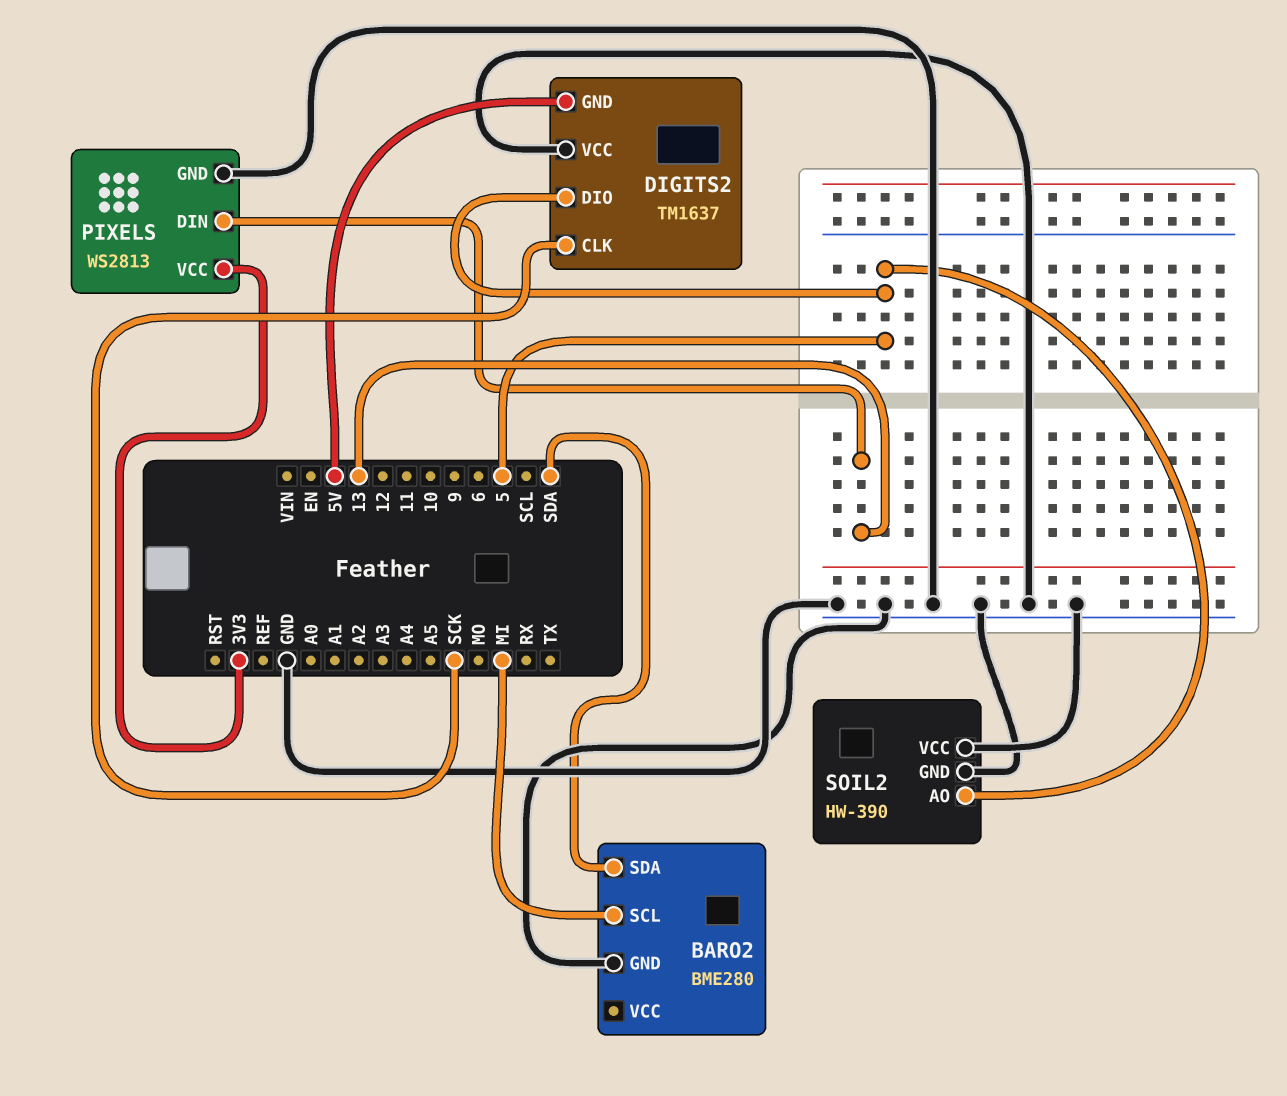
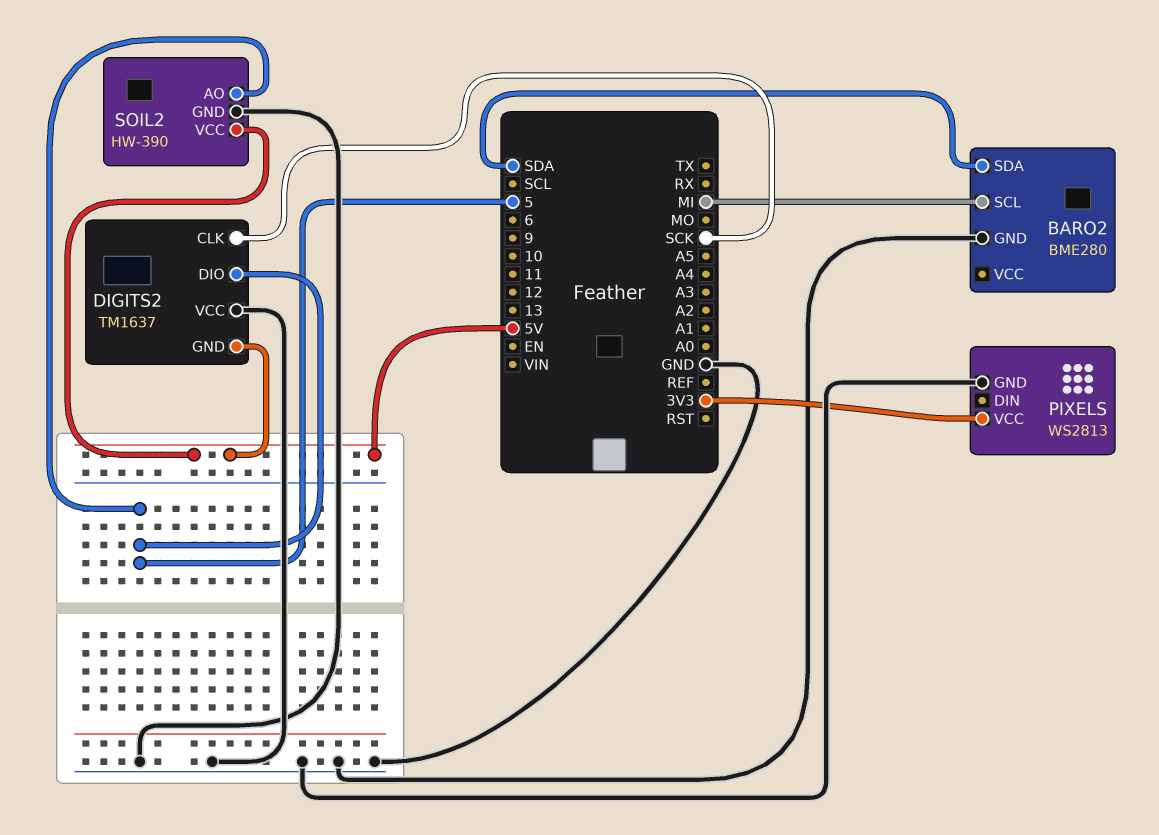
PIXELS pin DIN: 13 -> none
SOIL2 pin VCC: GND -> 5V

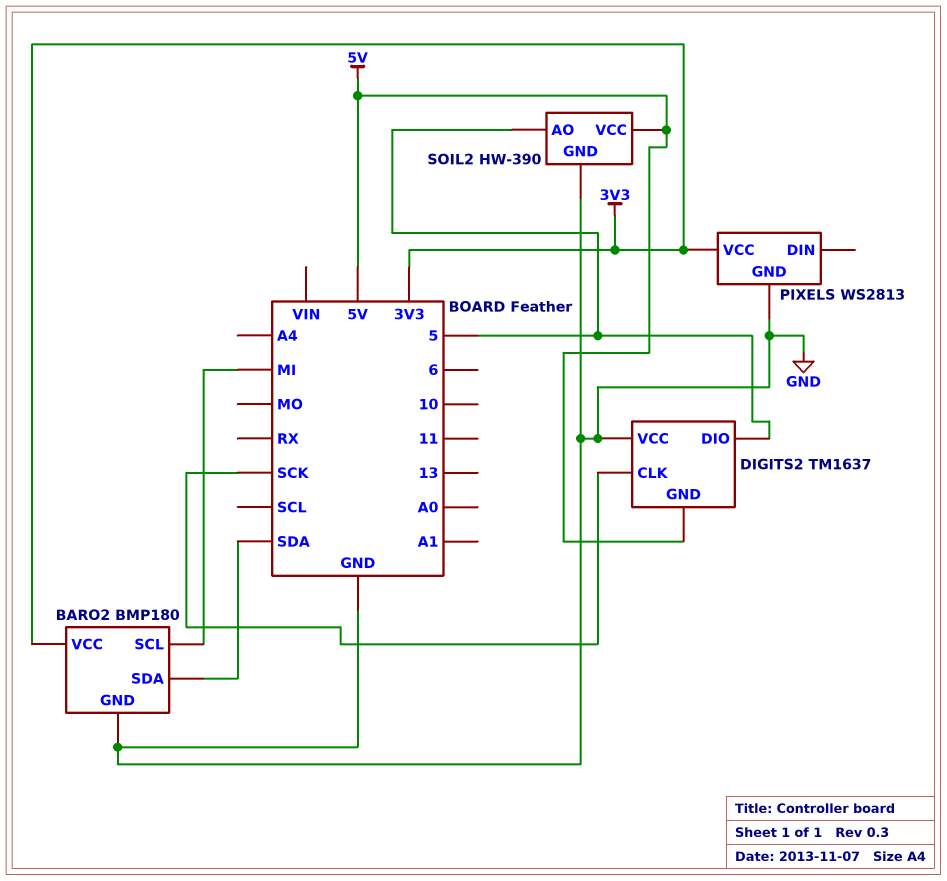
BARO2: BME280 -> BMP180
BARO2 pin VCC: none -> 3V3

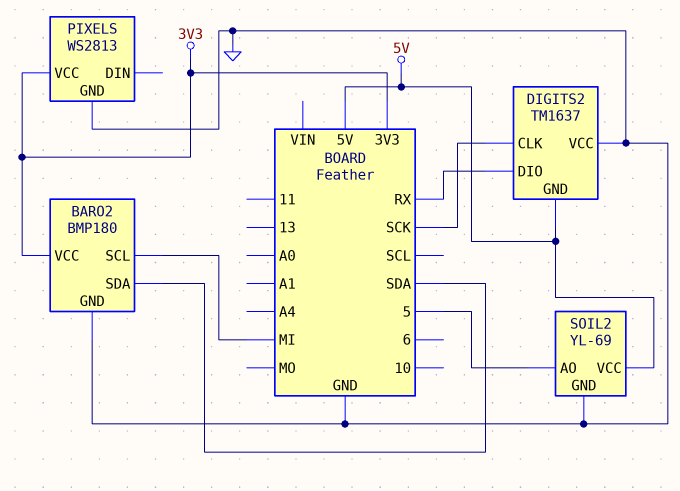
DIGITS2 pin DIO: 5 -> RX
SOIL2: HW-390 -> YL-69

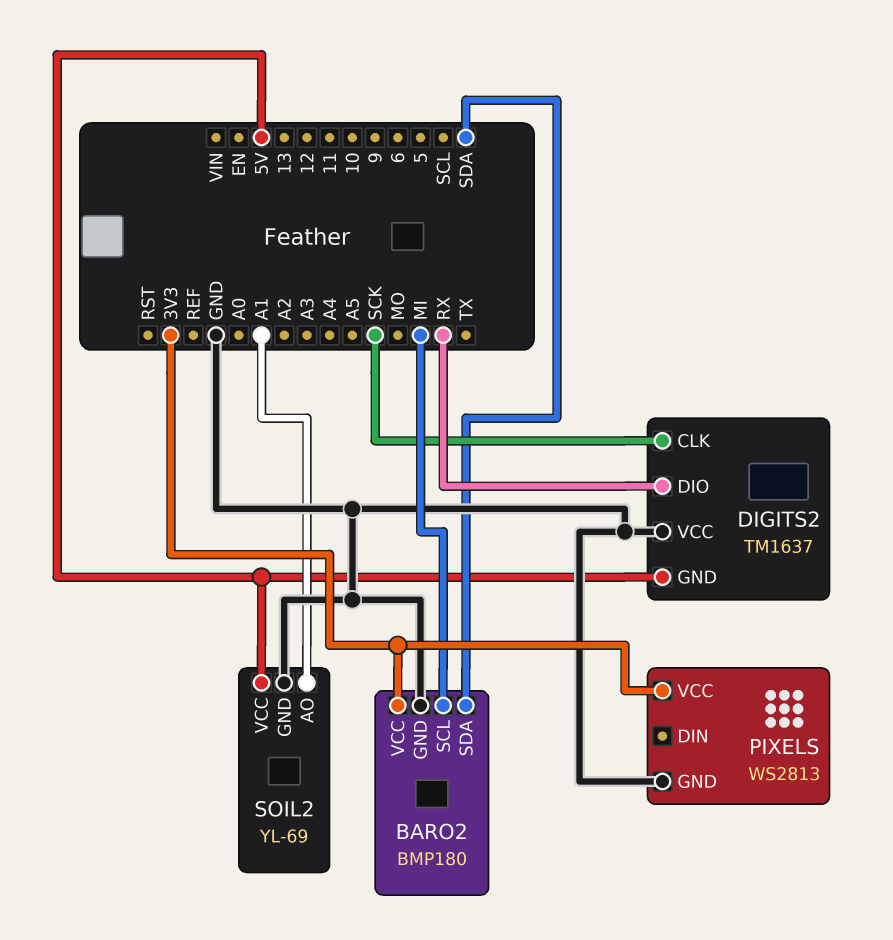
SOIL2 pin AO: 5 -> A1

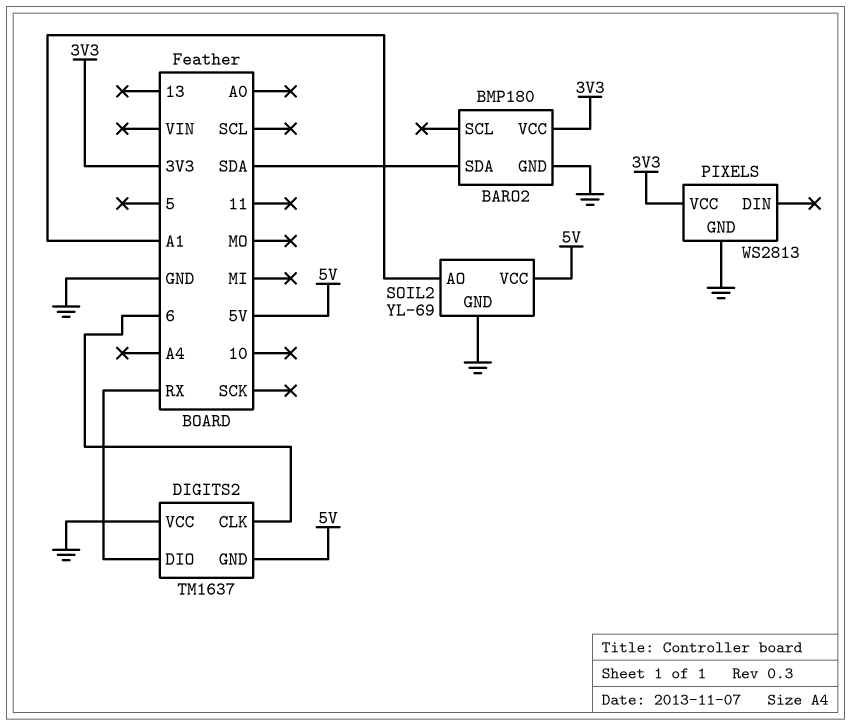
BARO2 pin SCL: MI -> none
DIGITS2 pin CLK: SCK -> 6

